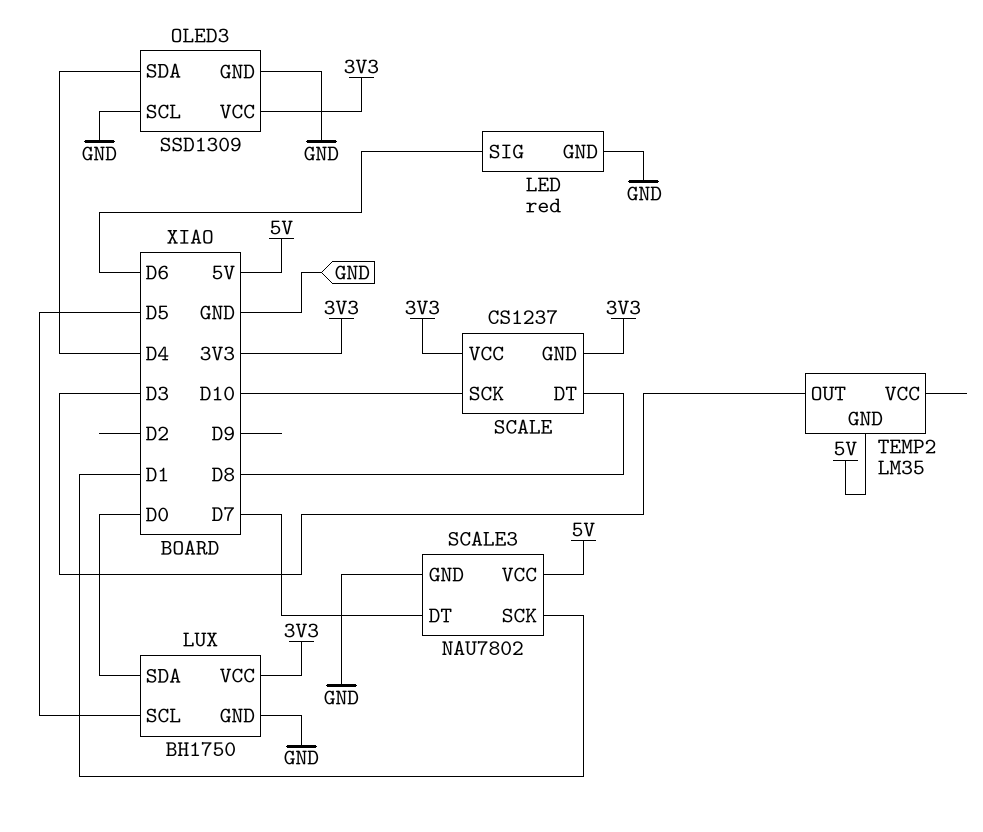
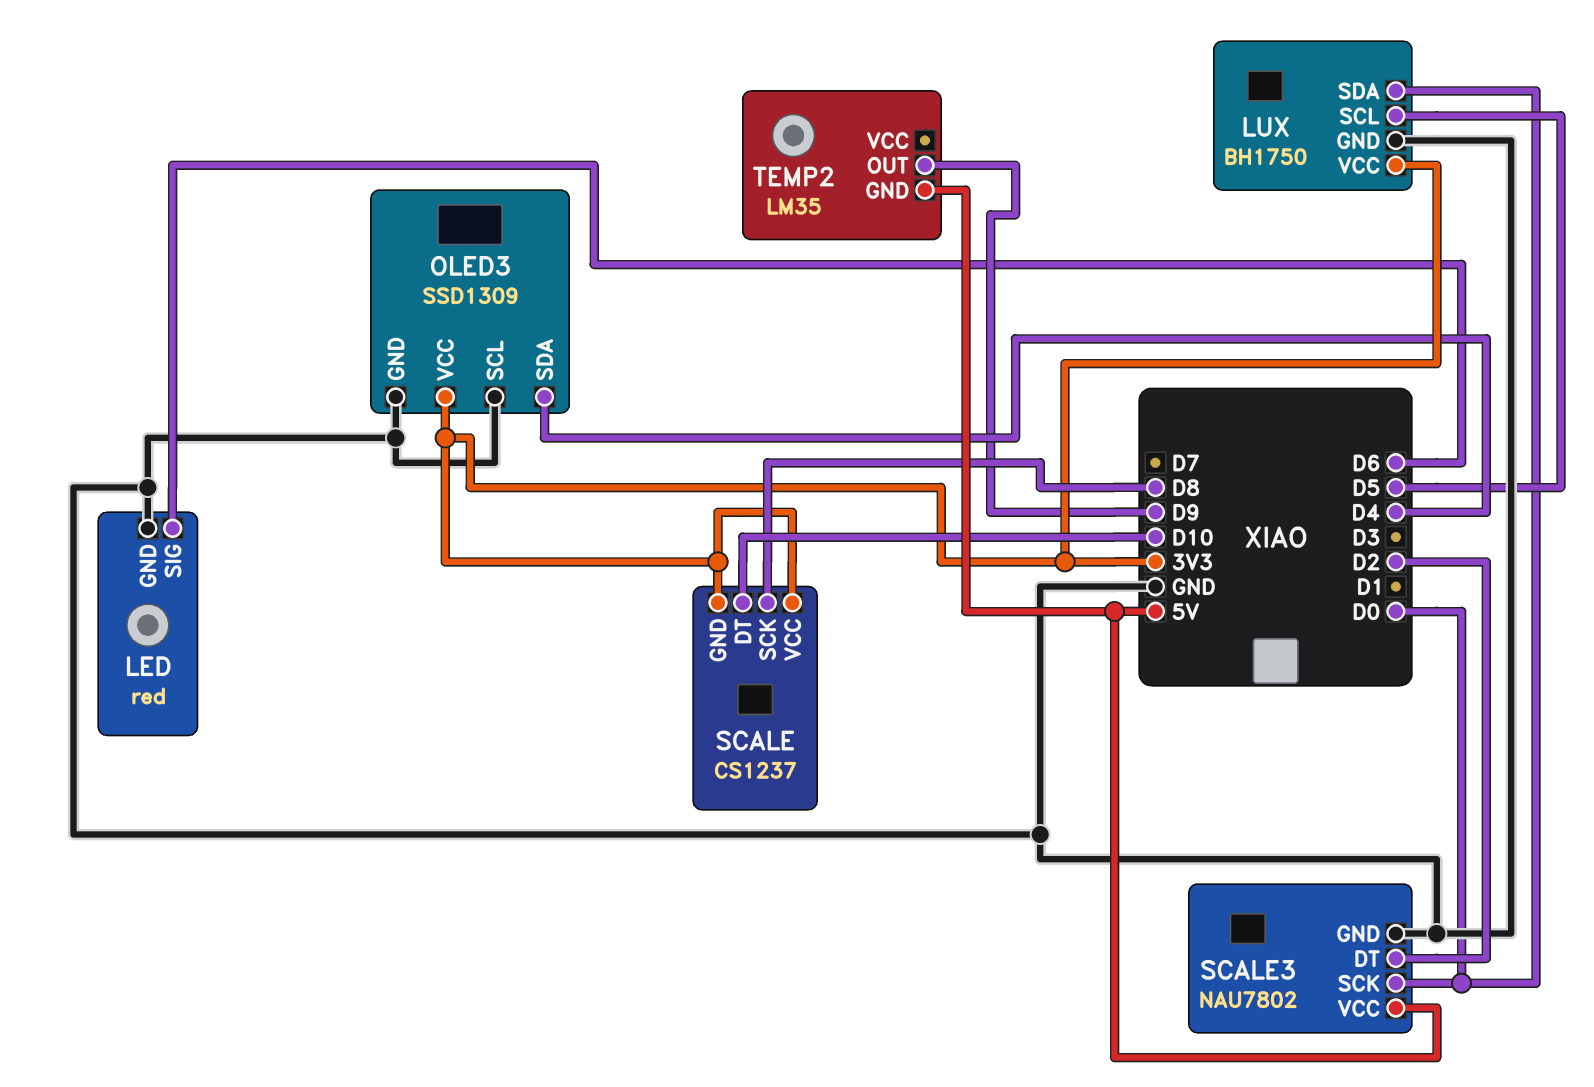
SCALE pin DT: D8 -> D10
SCALE pin SCK: D10 -> D8
SCALE3 pin DT: D7 -> D2
SCALE3 pin SCK: D1 -> D0
TEMP2 pin OUT: D3 -> D9

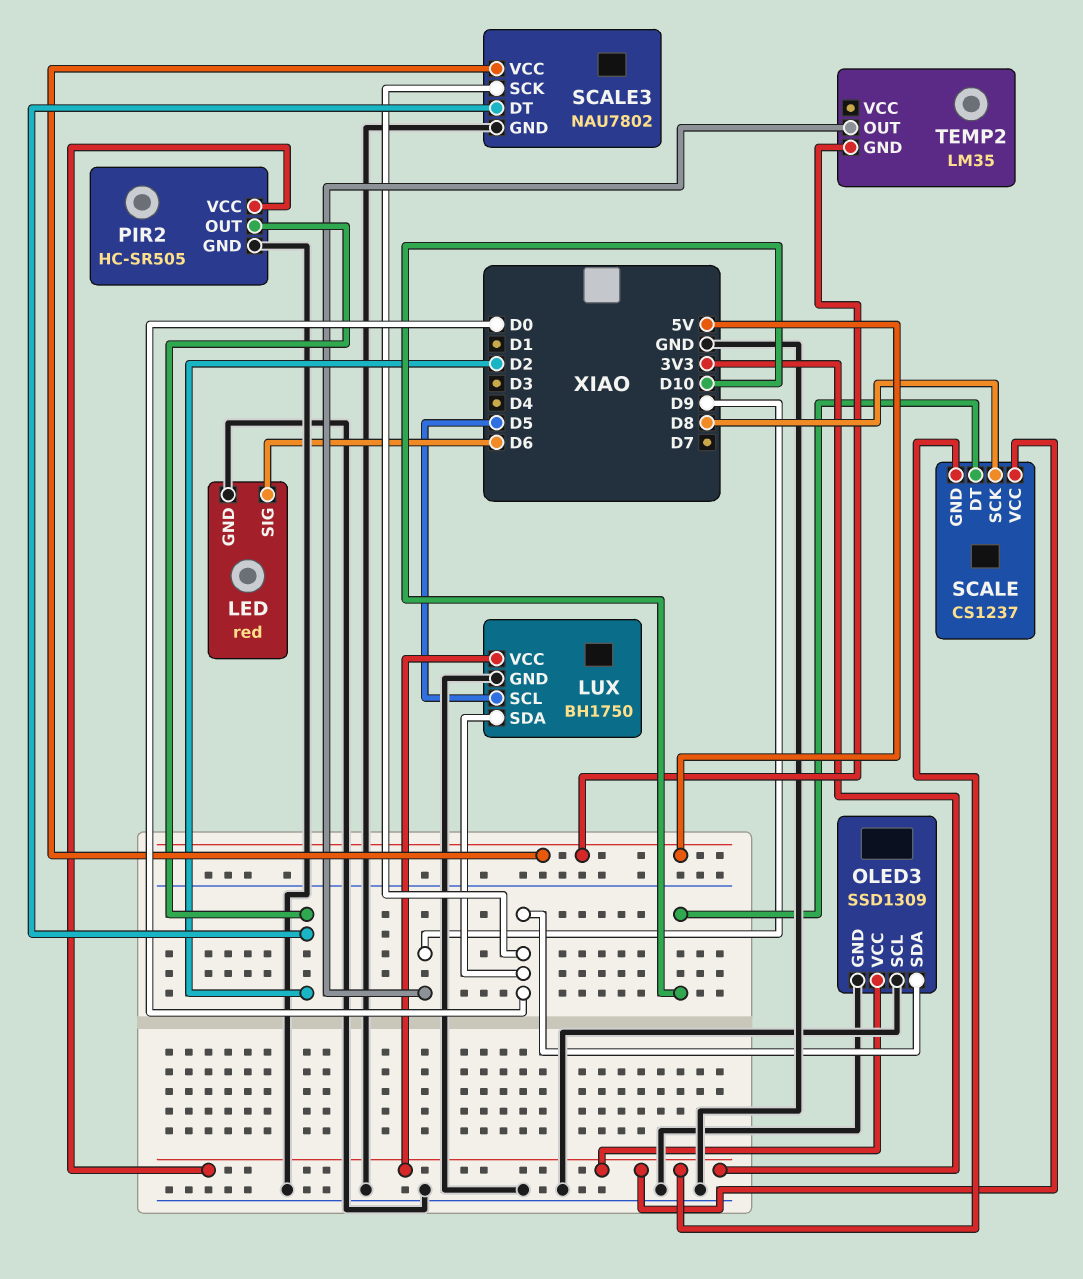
OLED3 pin SDA: D4 -> D0
PIR2: none -> HC-SR505
PIR2 pin GND: none -> GND
PIR2 pin OUT: none -> D2
PIR2 pin VCC: none -> 3V3

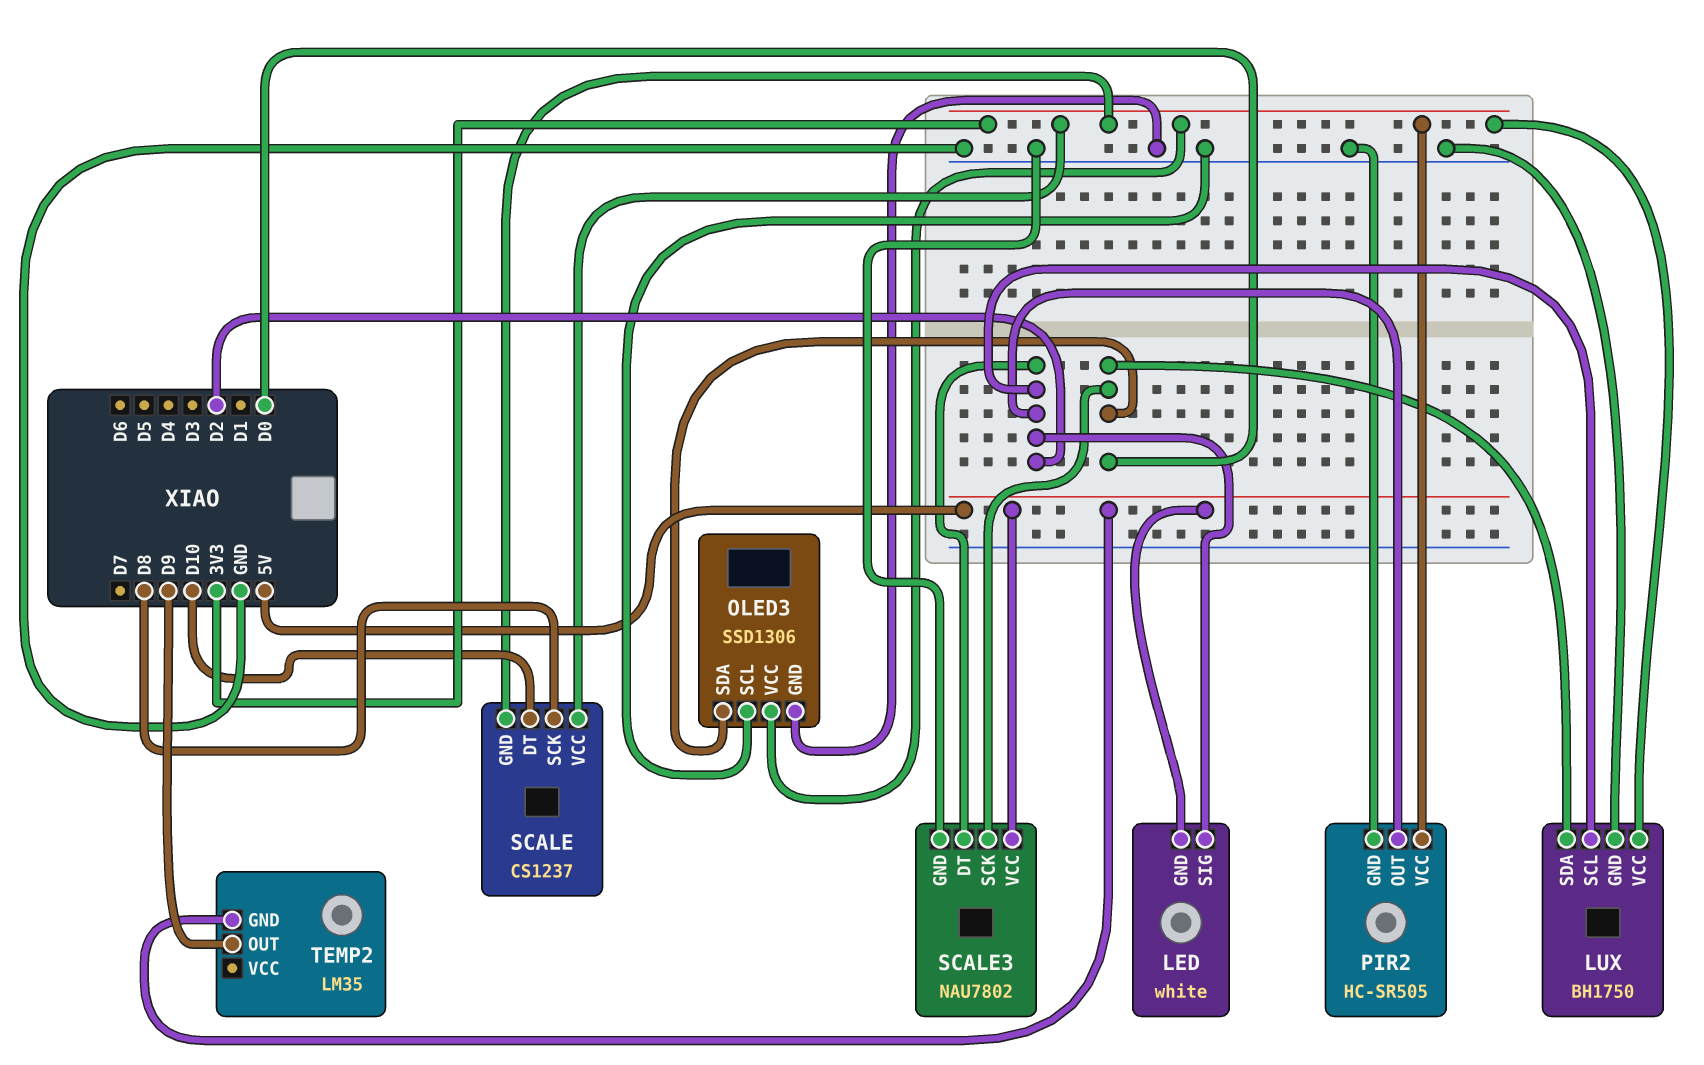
LED: red -> white
LED pin GND: GND -> 5V
LED pin SIG: D6 -> D2
LUX pin SCL: D5 -> D2
OLED3: SSD1309 -> SSD1306

